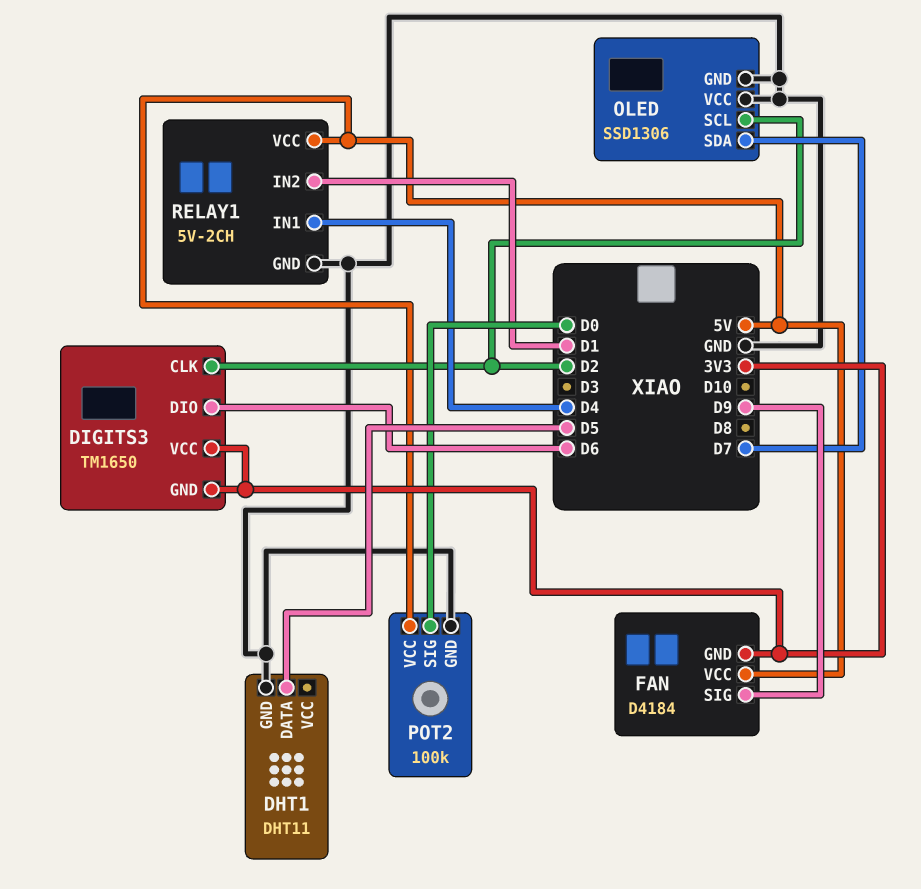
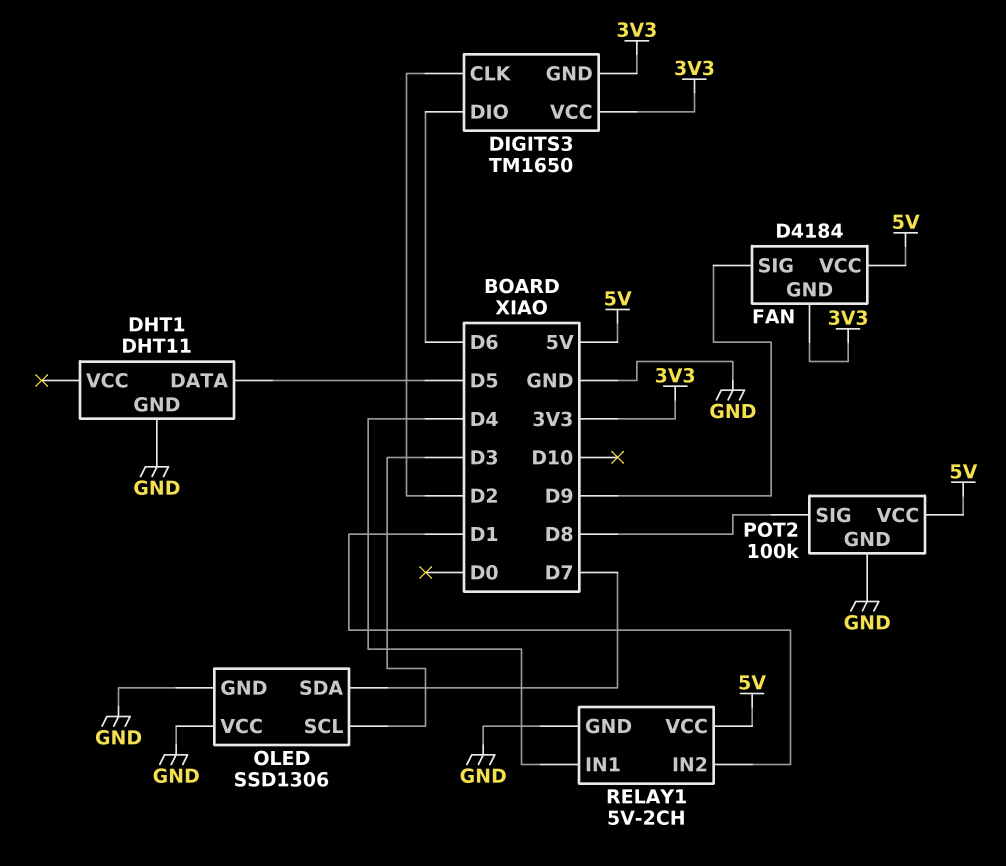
OLED pin SCL: D2 -> D3
POT2 pin SIG: D0 -> D8

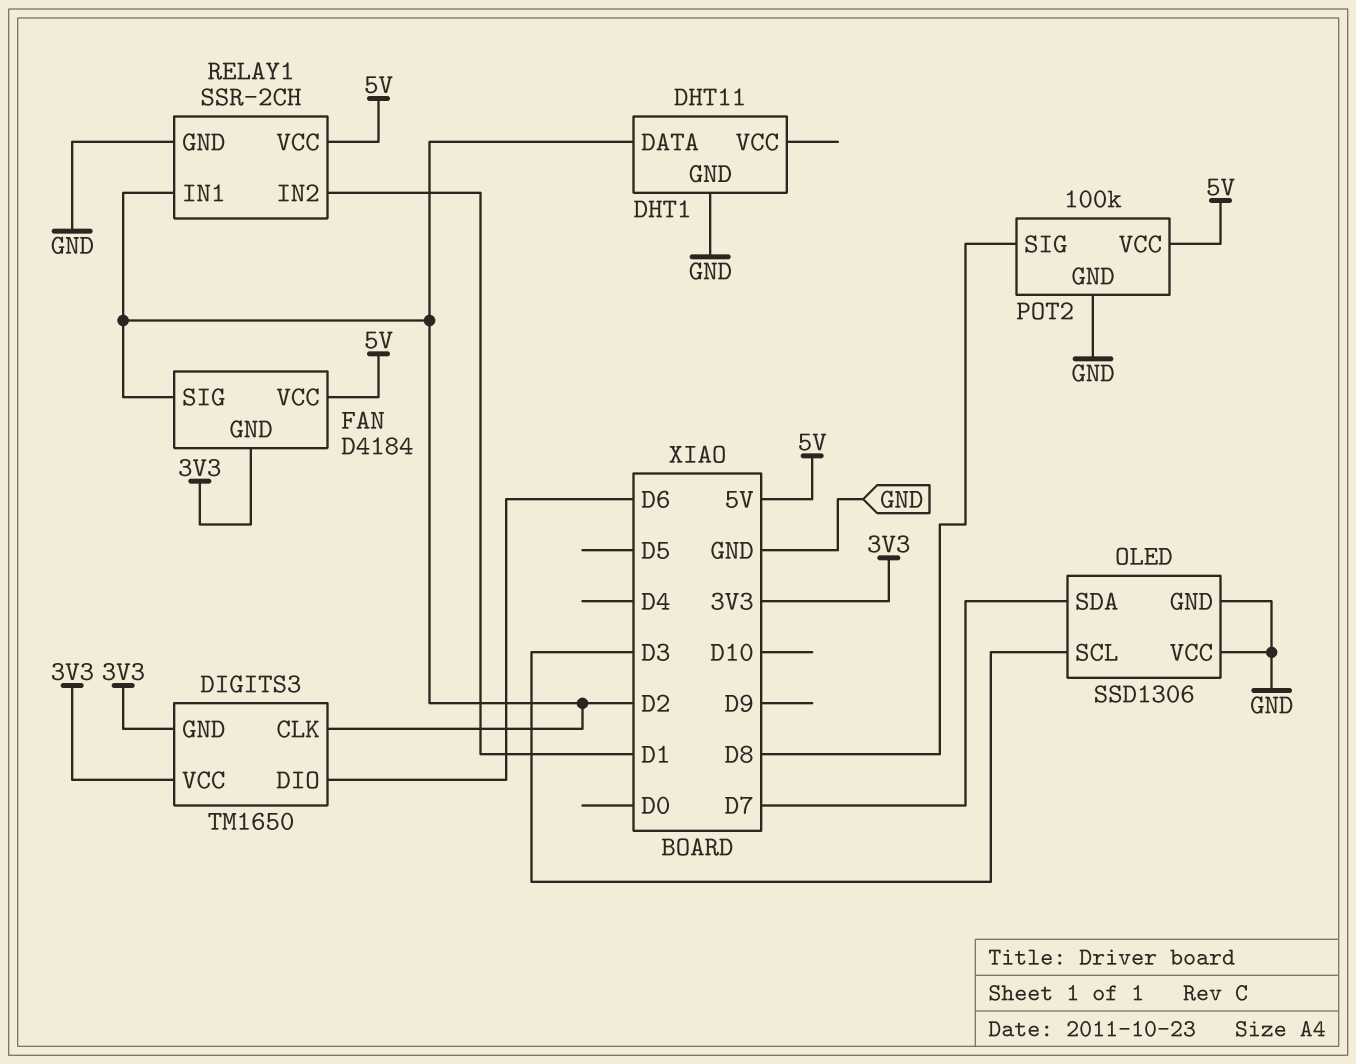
DHT1 pin DATA: D5 -> D2
FAN pin SIG: D9 -> D2
RELAY1: 5V-2CH -> SSR-2CH
RELAY1 pin IN1: D4 -> D2

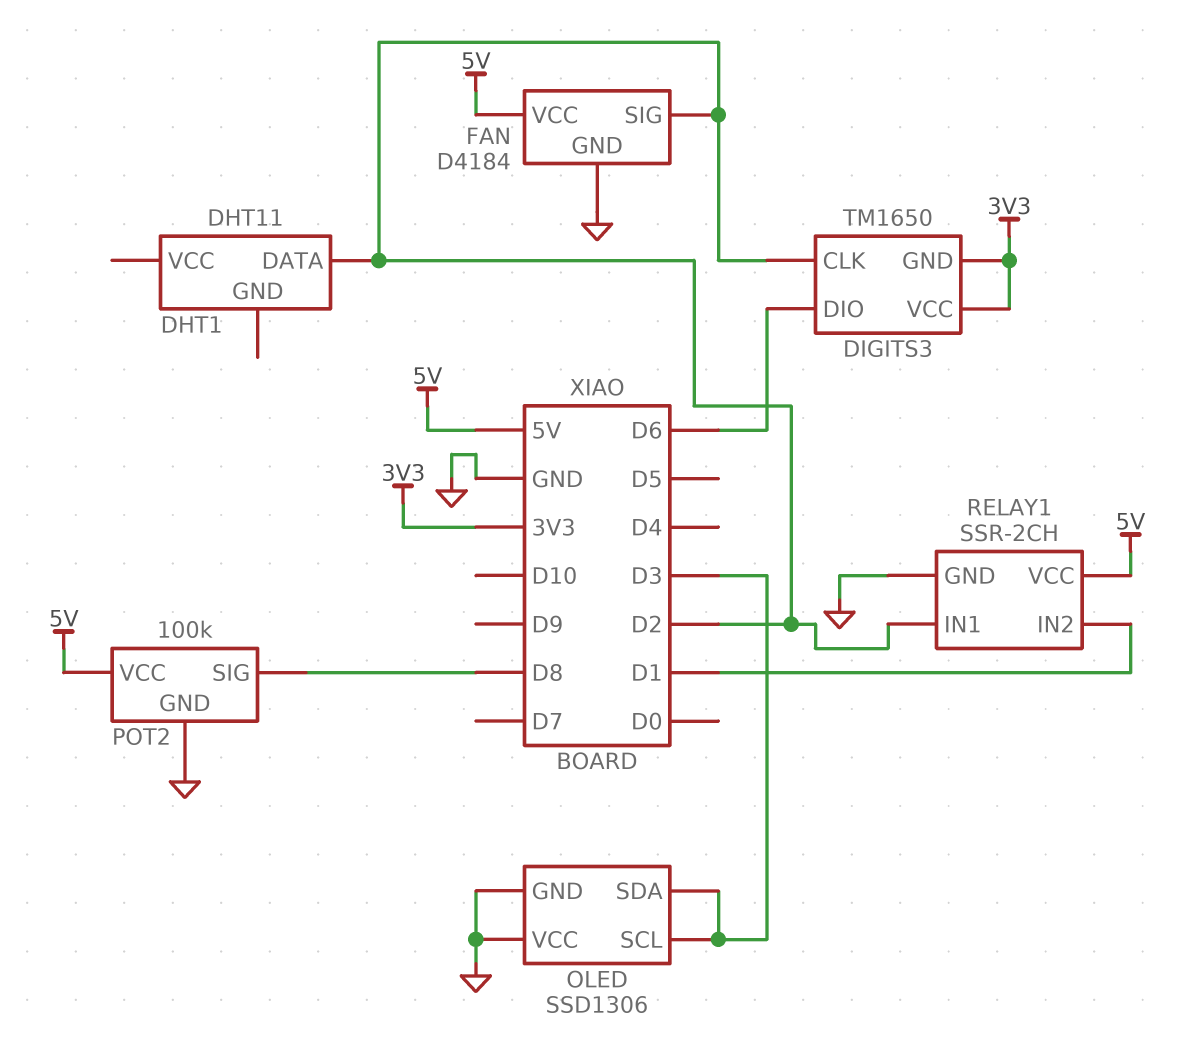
DHT1 pin GND: GND -> none
FAN pin GND: 3V3 -> GND
OLED pin SDA: D7 -> D3

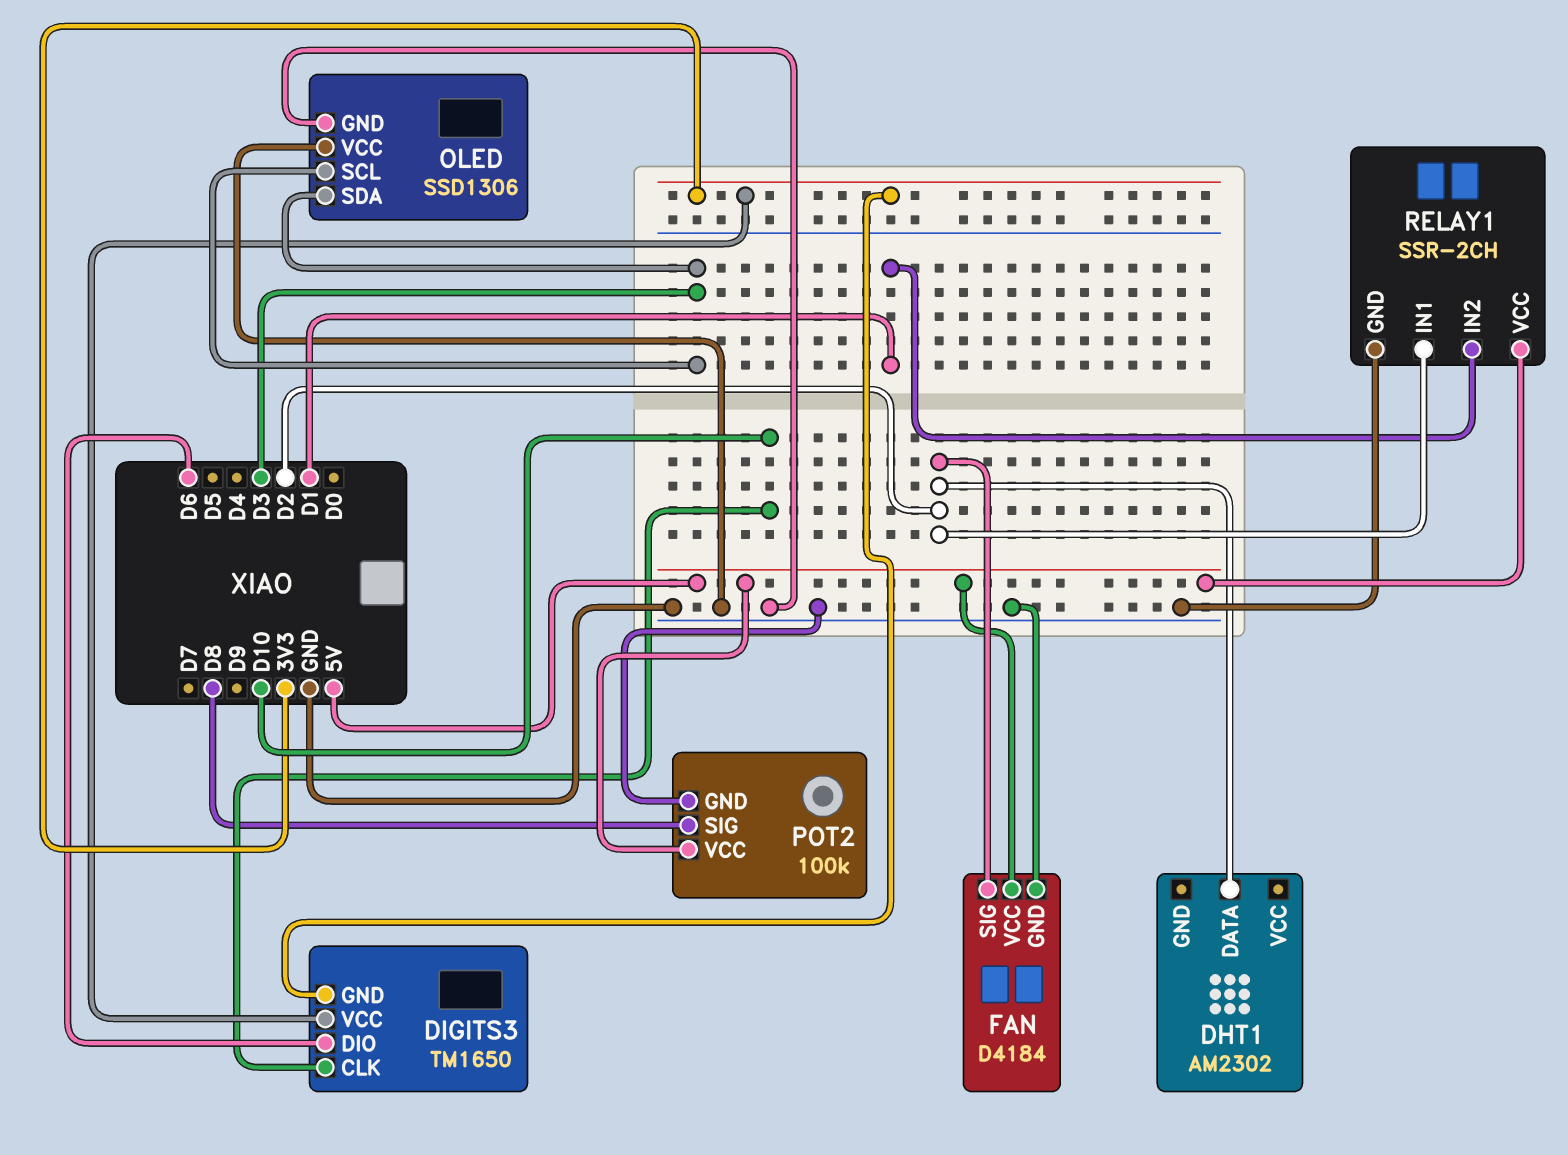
DHT1: DHT11 -> AM2302
DIGITS3 pin CLK: D2 -> D10

